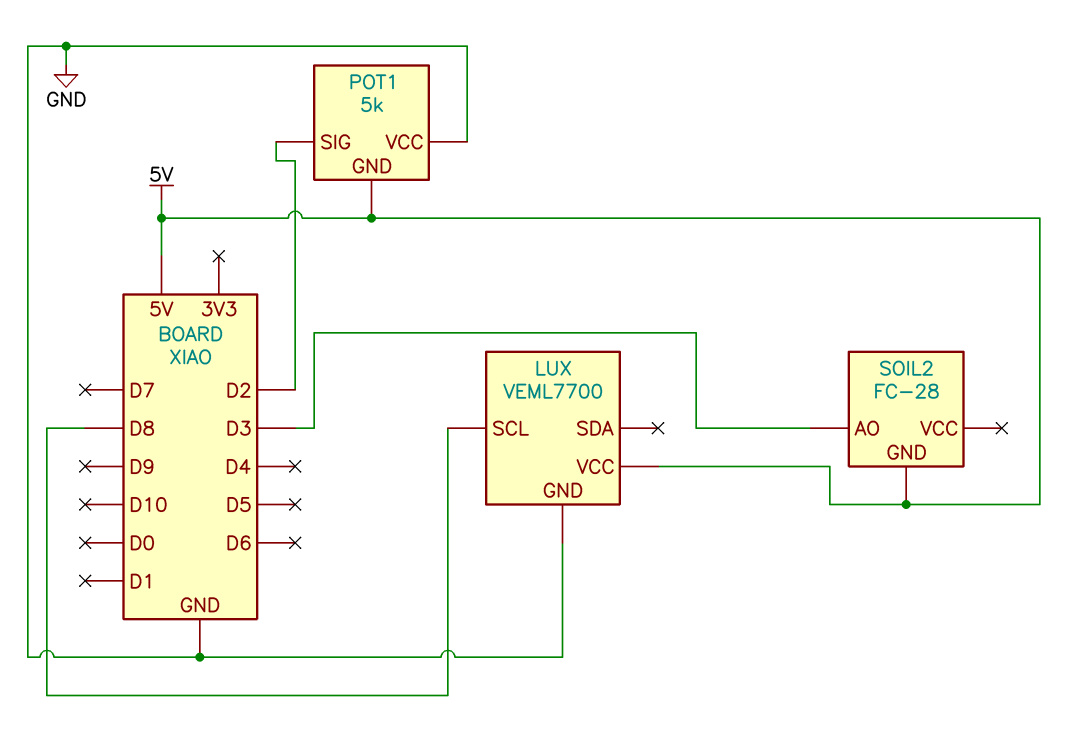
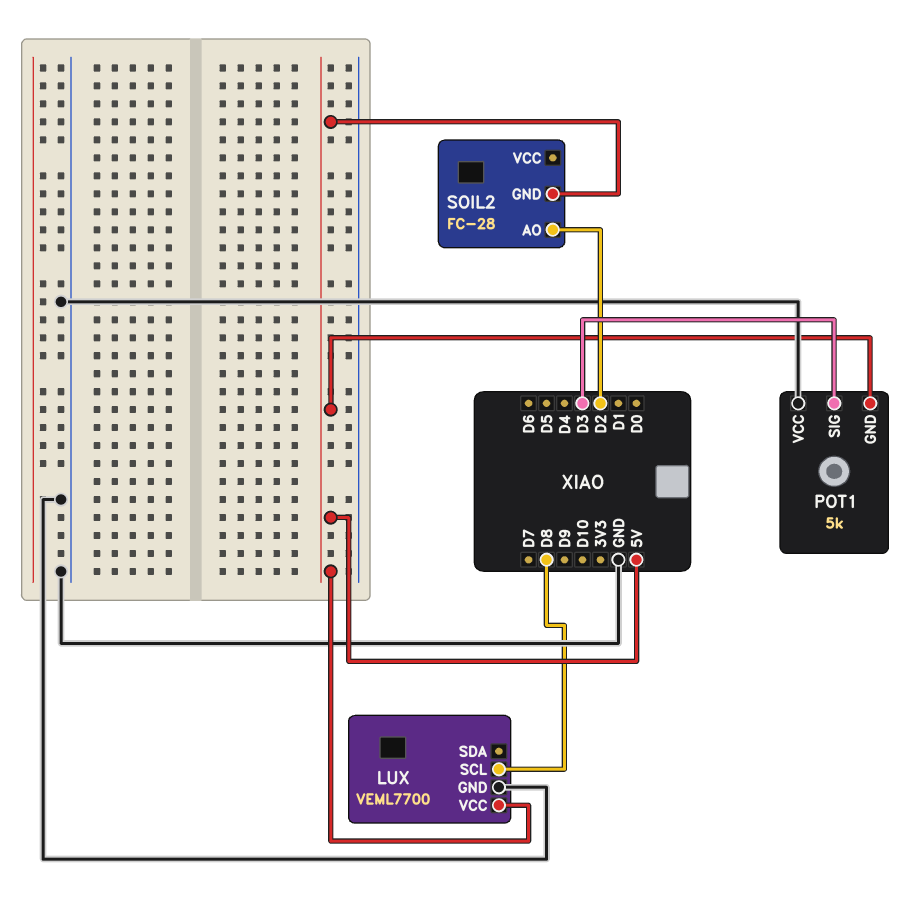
POT1 pin SIG: D2 -> D3
SOIL2 pin AO: D3 -> D2

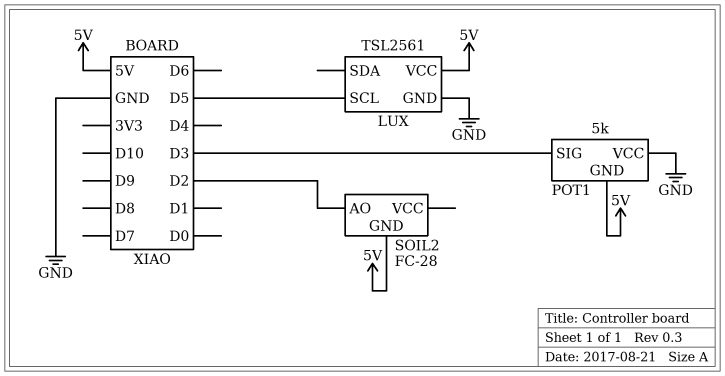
LUX: VEML7700 -> TSL2561
LUX pin SCL: D8 -> D5

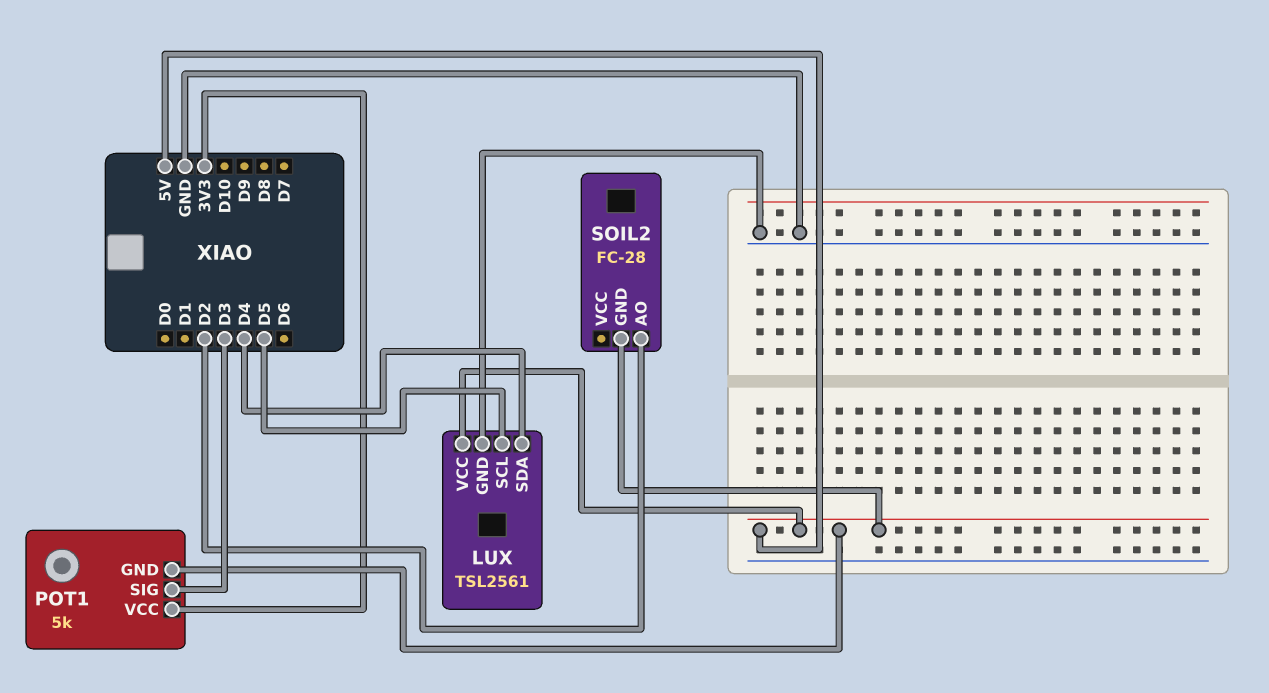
LUX pin SDA: none -> D4
POT1 pin VCC: GND -> 3V3

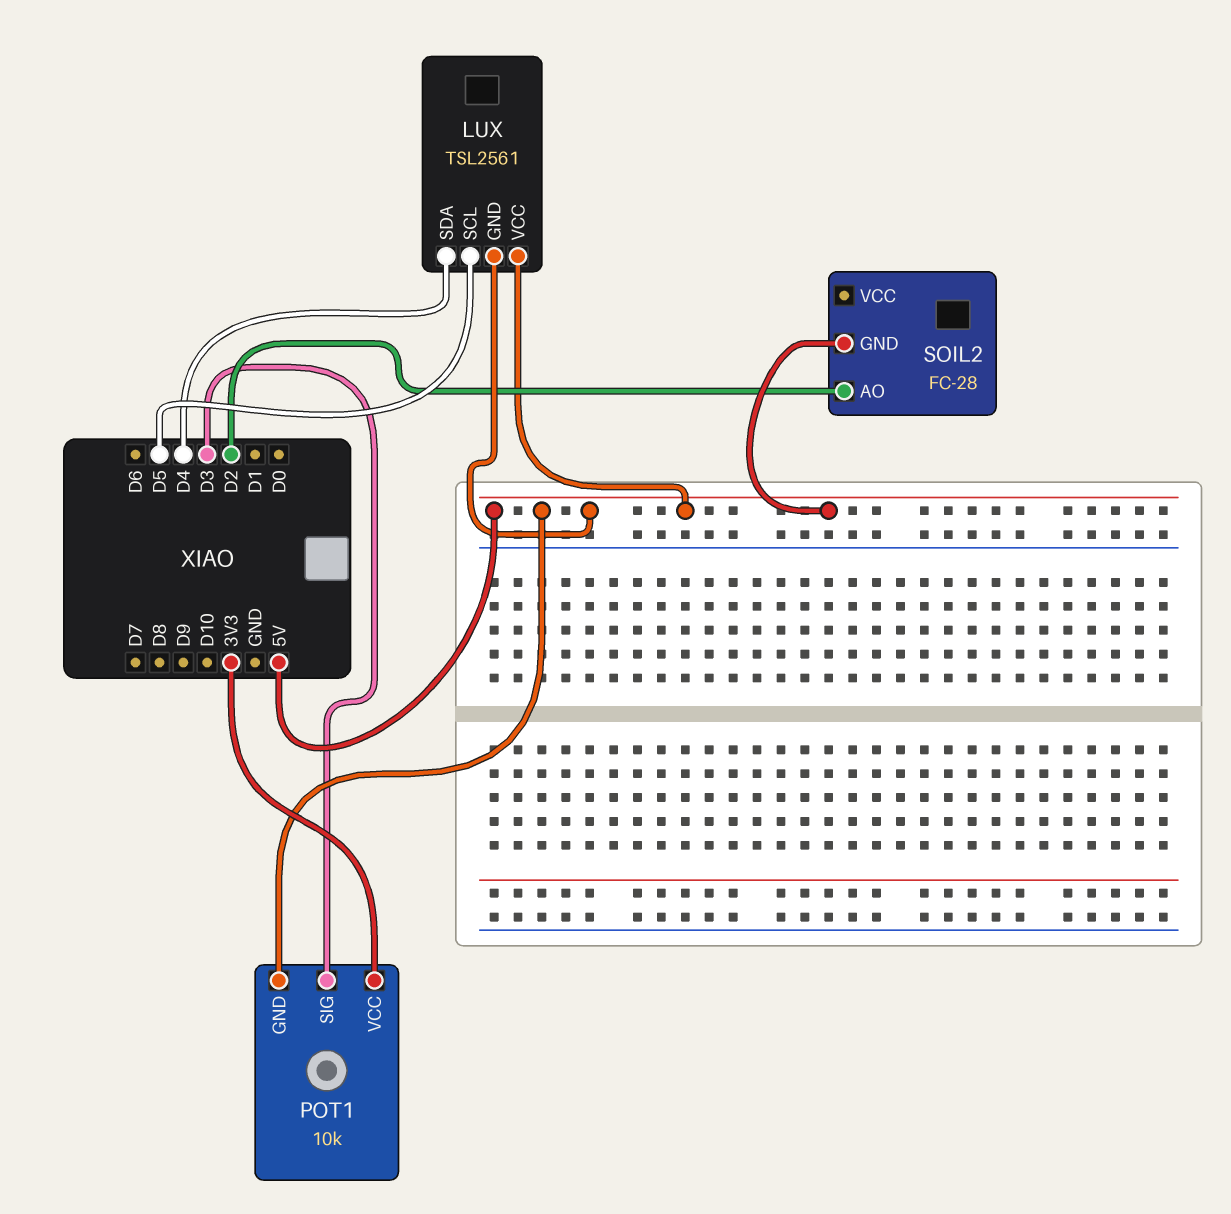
LUX pin GND: GND -> 5V
POT1: 5k -> 10k

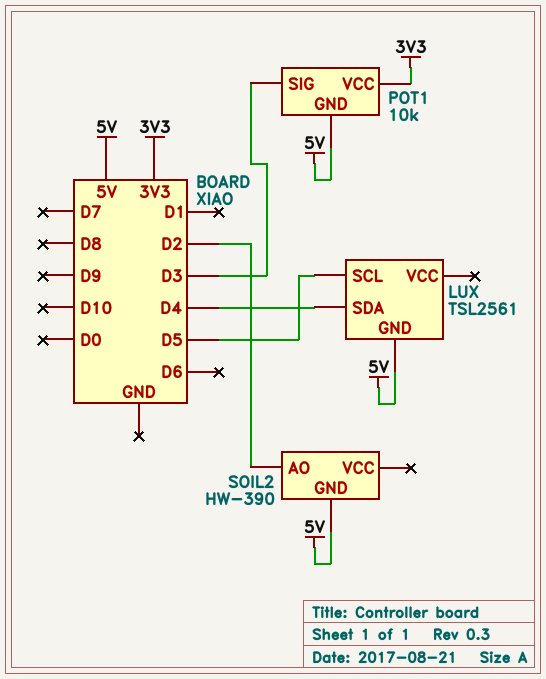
LUX pin VCC: 5V -> none
SOIL2: FC-28 -> HW-390

